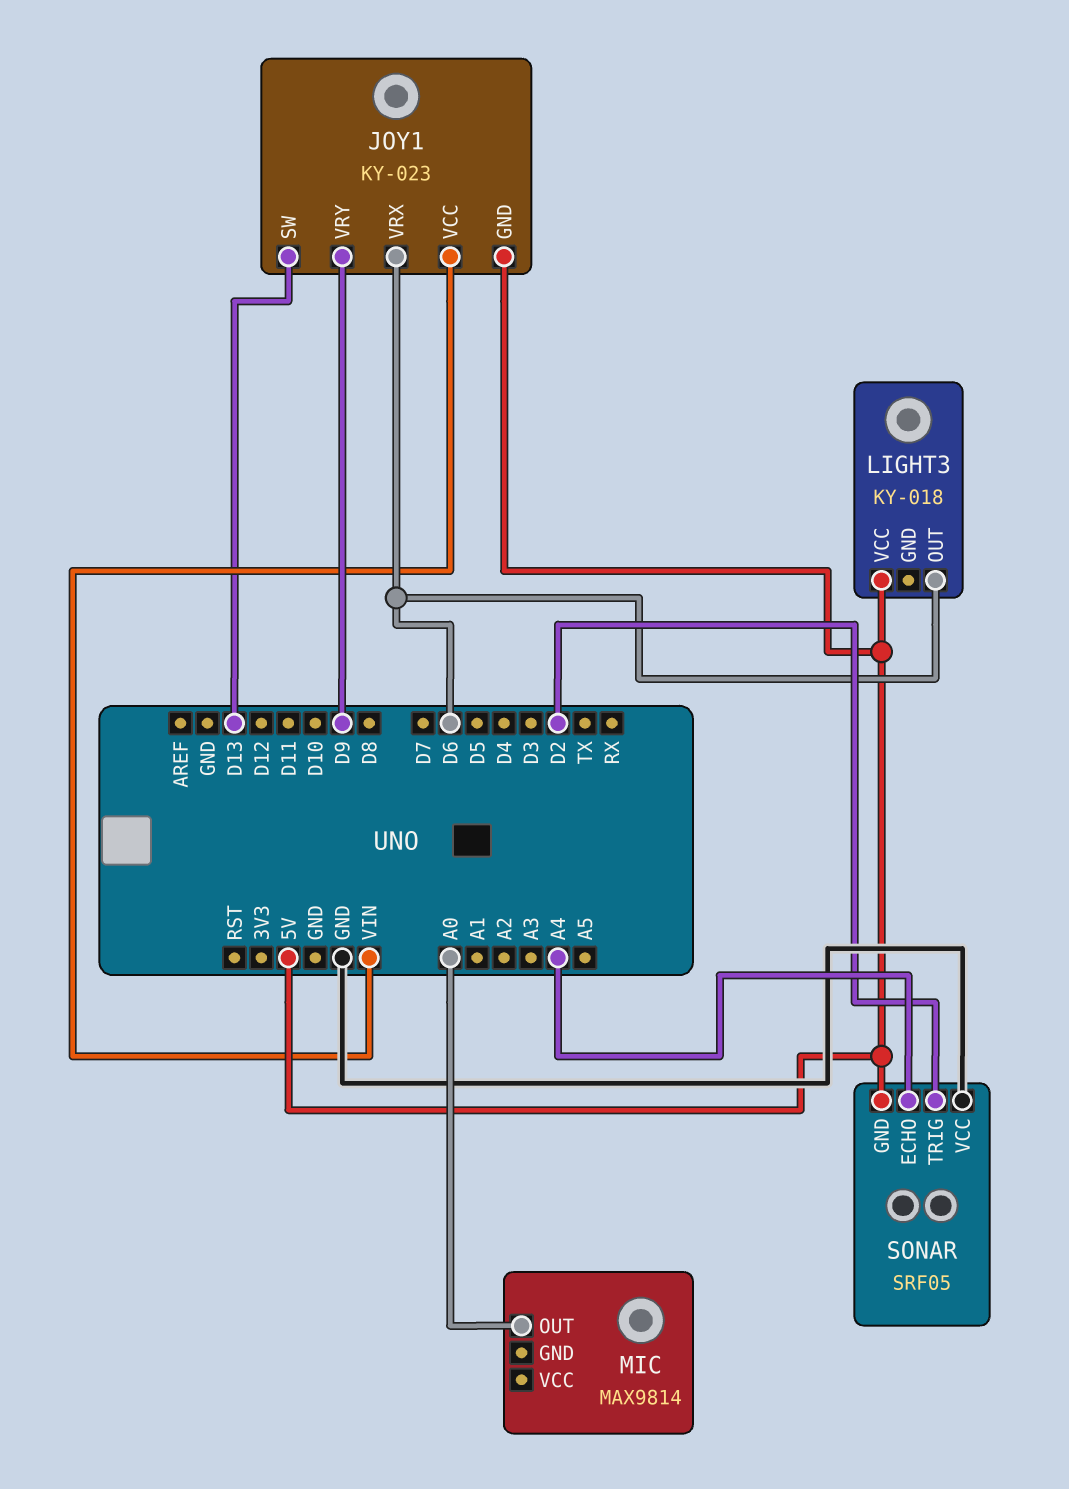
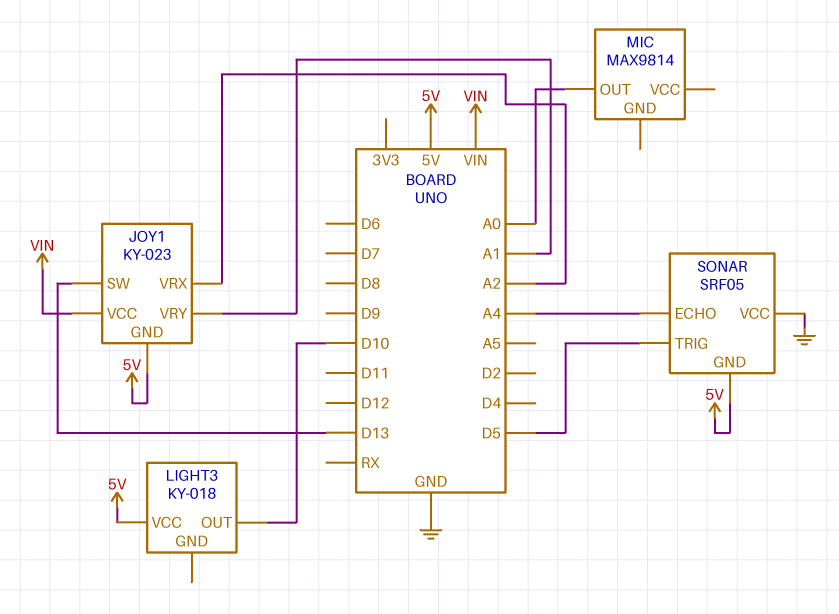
JOY1 pin VRX: D6 -> A2
JOY1 pin VRY: D9 -> A1
LIGHT3 pin OUT: D6 -> D10
SONAR pin TRIG: D2 -> D5

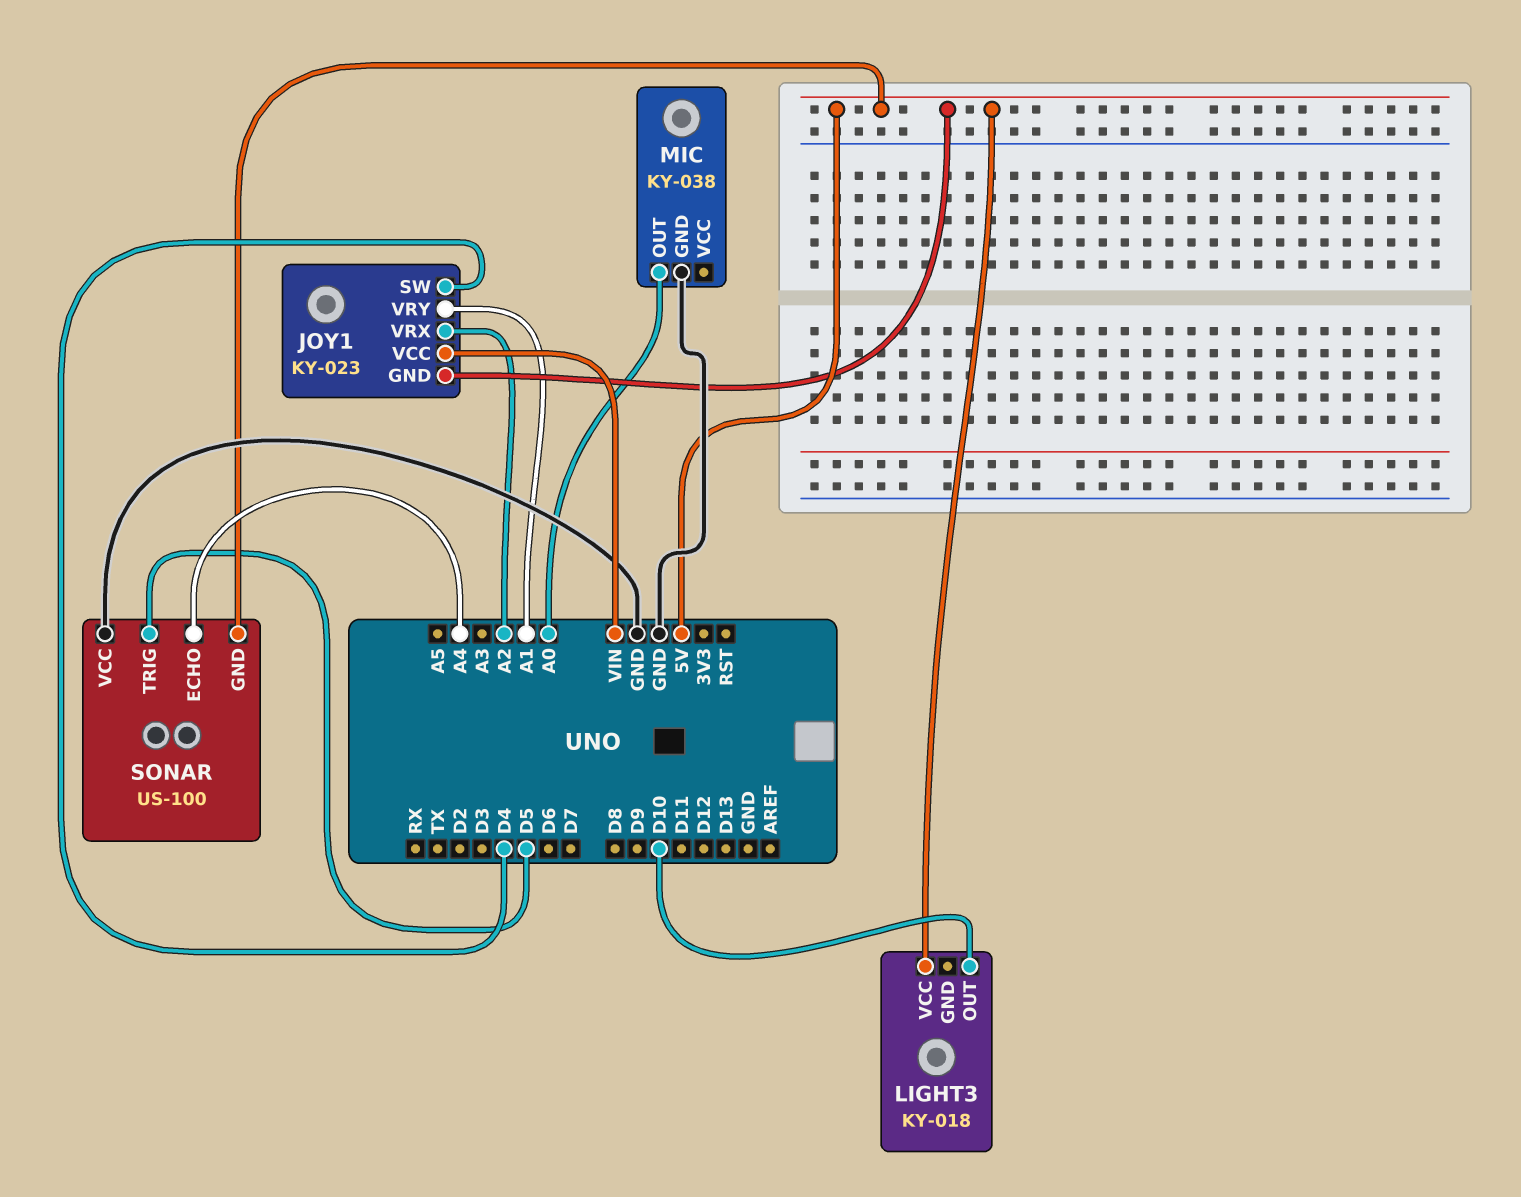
JOY1 pin SW: D13 -> D4
MIC: MAX9814 -> KY-038
MIC pin GND: none -> GND
SONAR: SRF05 -> US-100

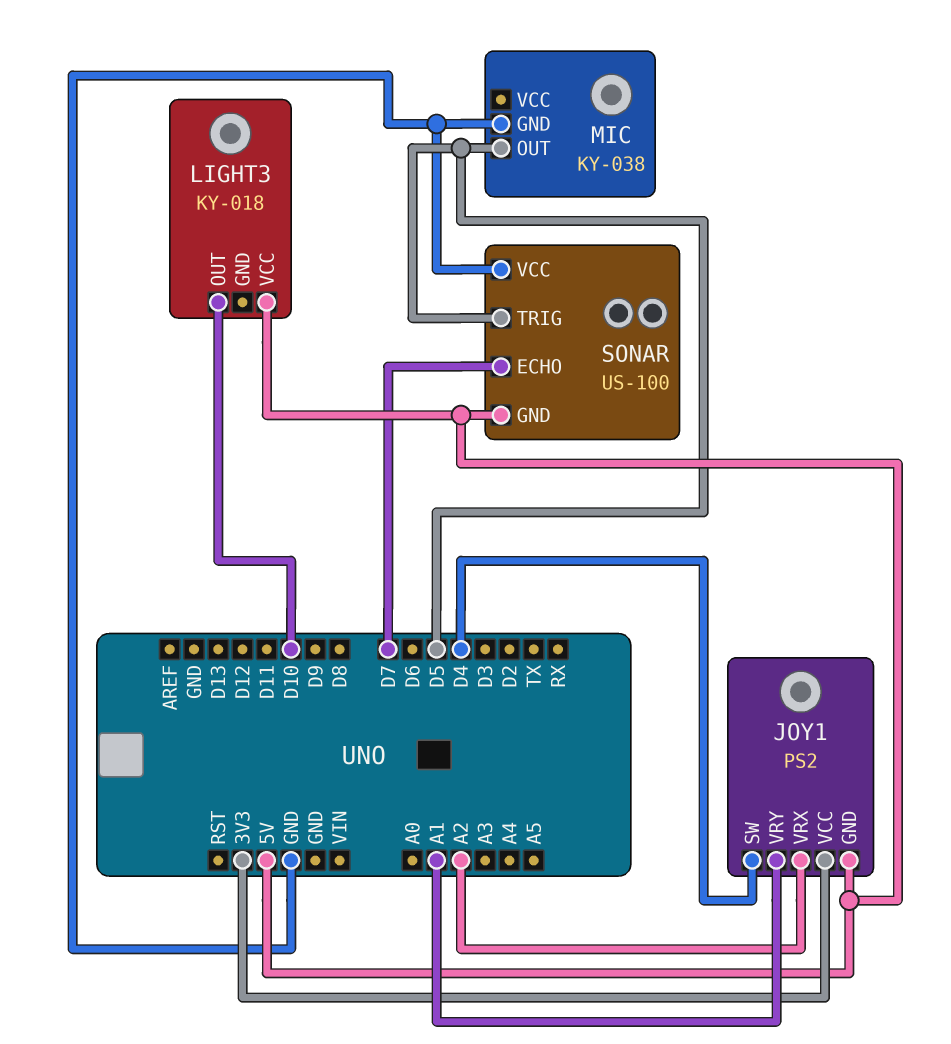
JOY1: KY-023 -> PS2
JOY1 pin VCC: VIN -> 3V3
MIC pin OUT: A0 -> D5
SONAR pin ECHO: A4 -> D7

